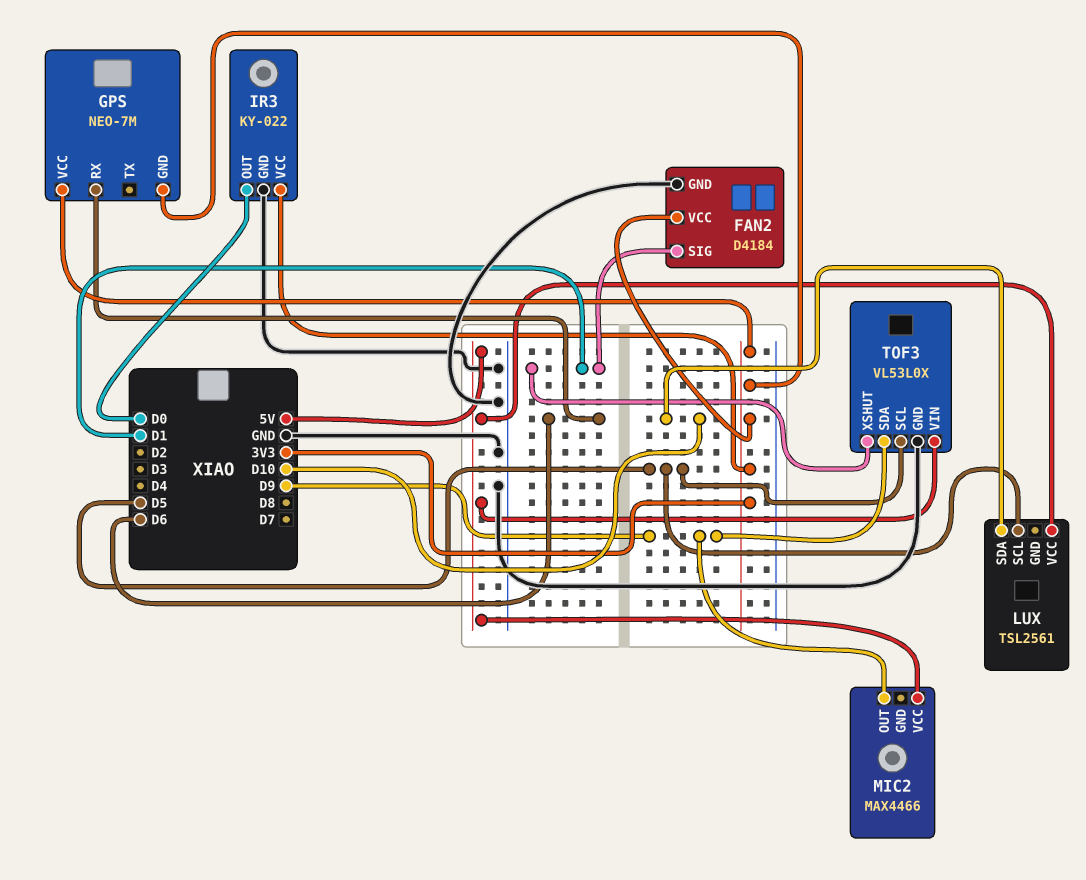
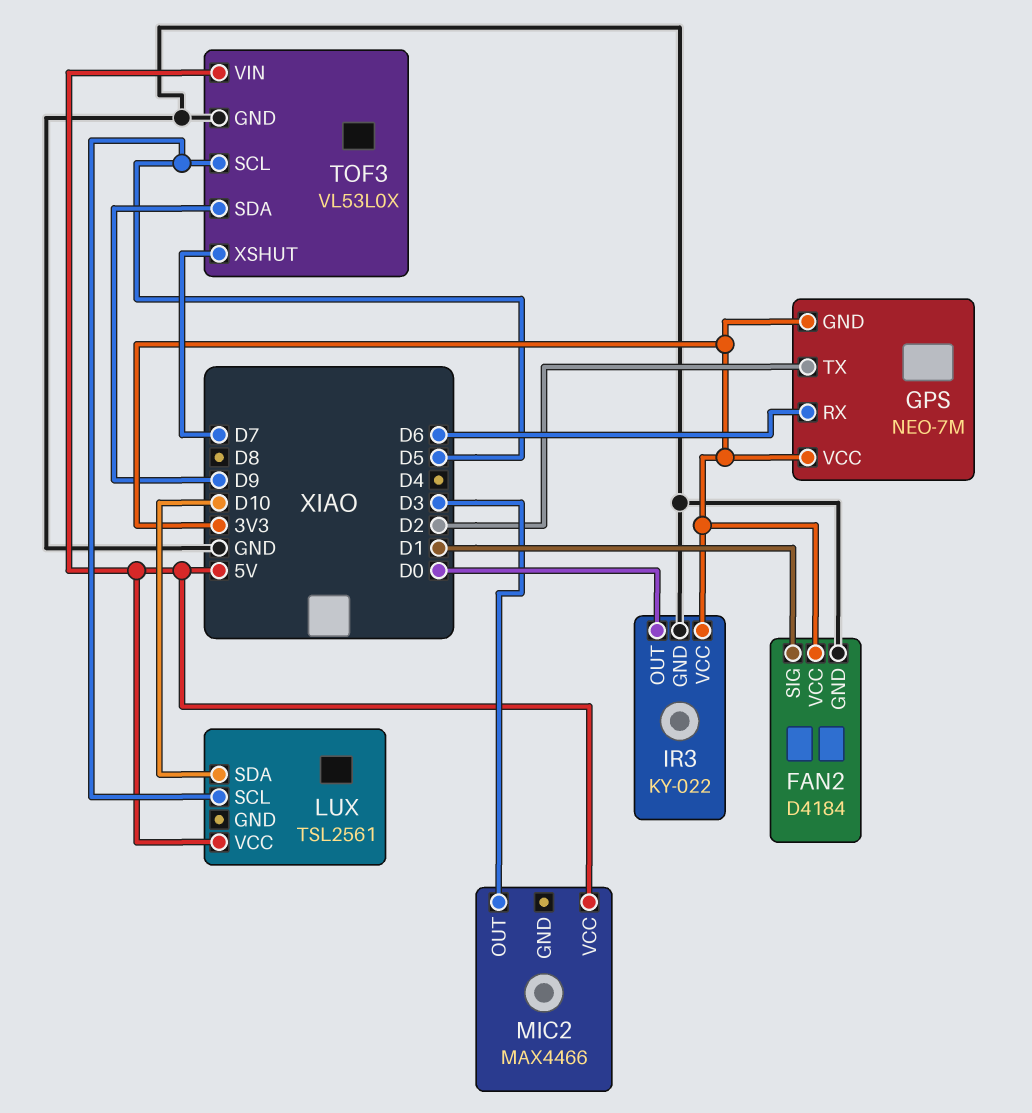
GPS pin TX: none -> D2
MIC2 pin OUT: D9 -> D3
TOF3 pin XSHUT: D1 -> D7

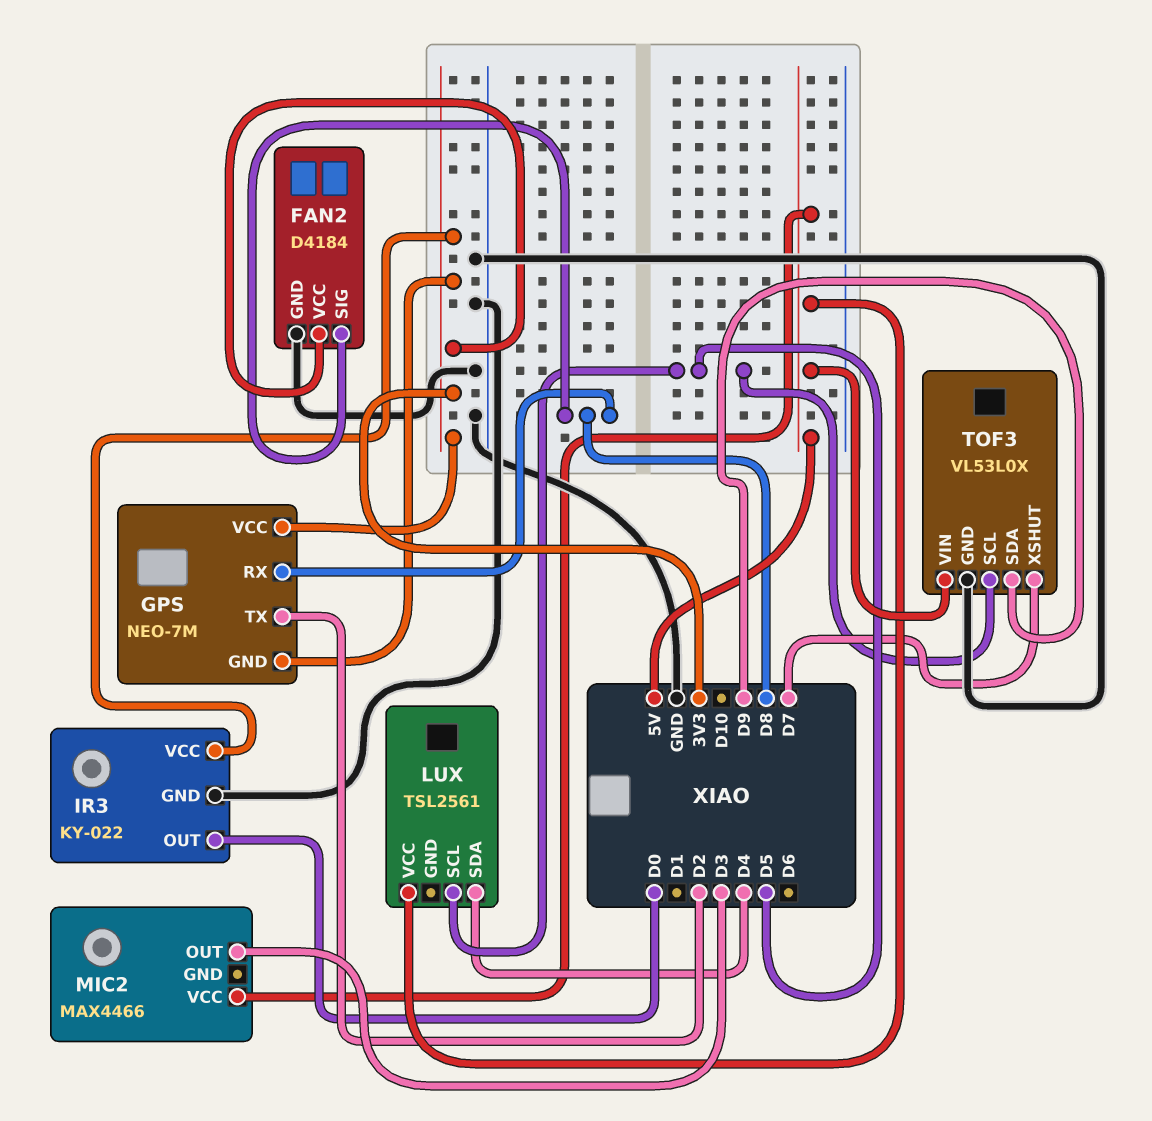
FAN2 pin SIG: D1 -> D8
GPS pin RX: D6 -> D8
LUX pin SDA: D10 -> D4

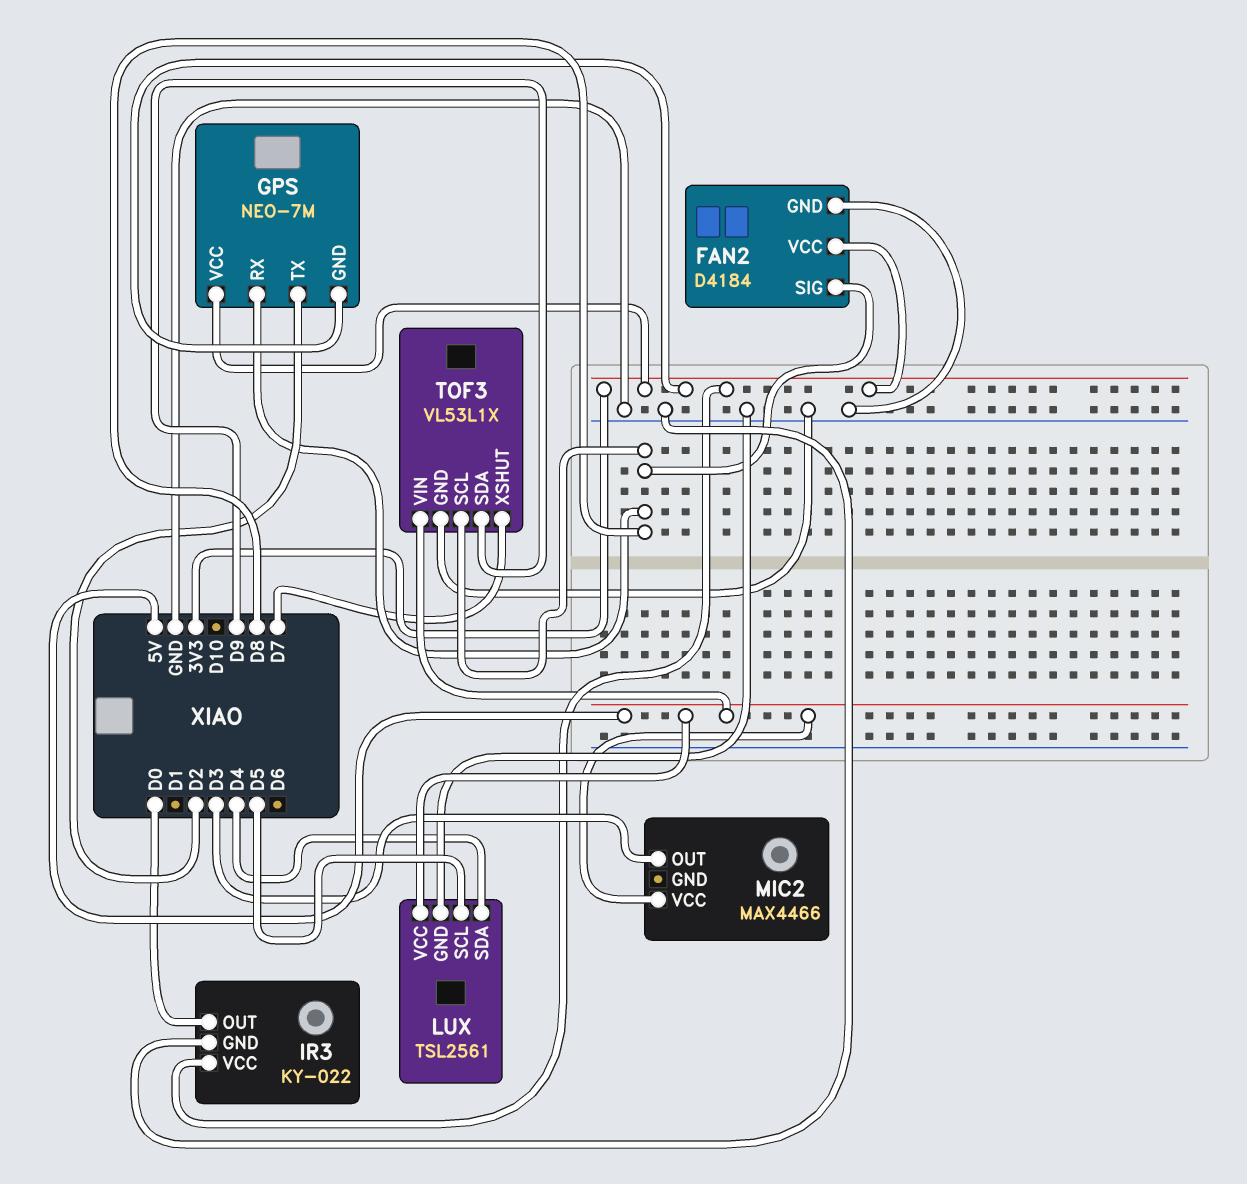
LUX pin GND: none -> GND
TOF3: VL53L0X -> VL53L1X
TOF3 pin SCL: D5 -> D8

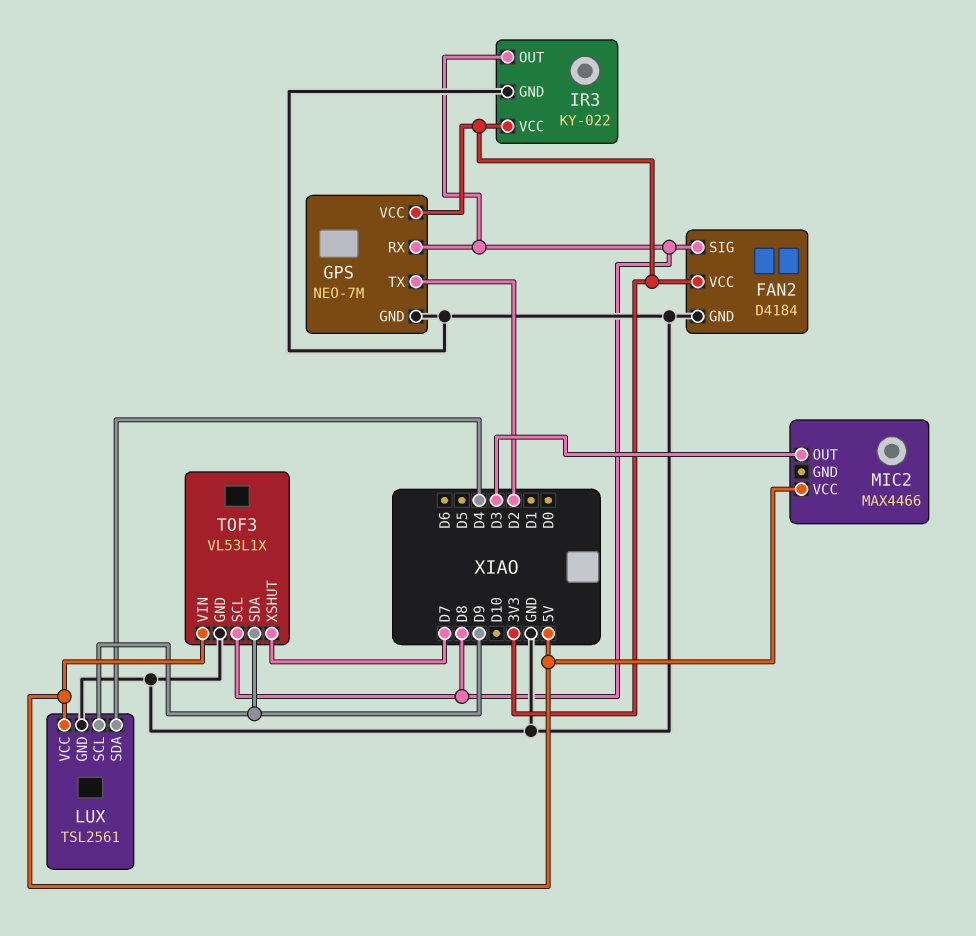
GPS pin GND: 3V3 -> GND
IR3 pin OUT: D0 -> D8
LUX pin SCL: D5 -> D9

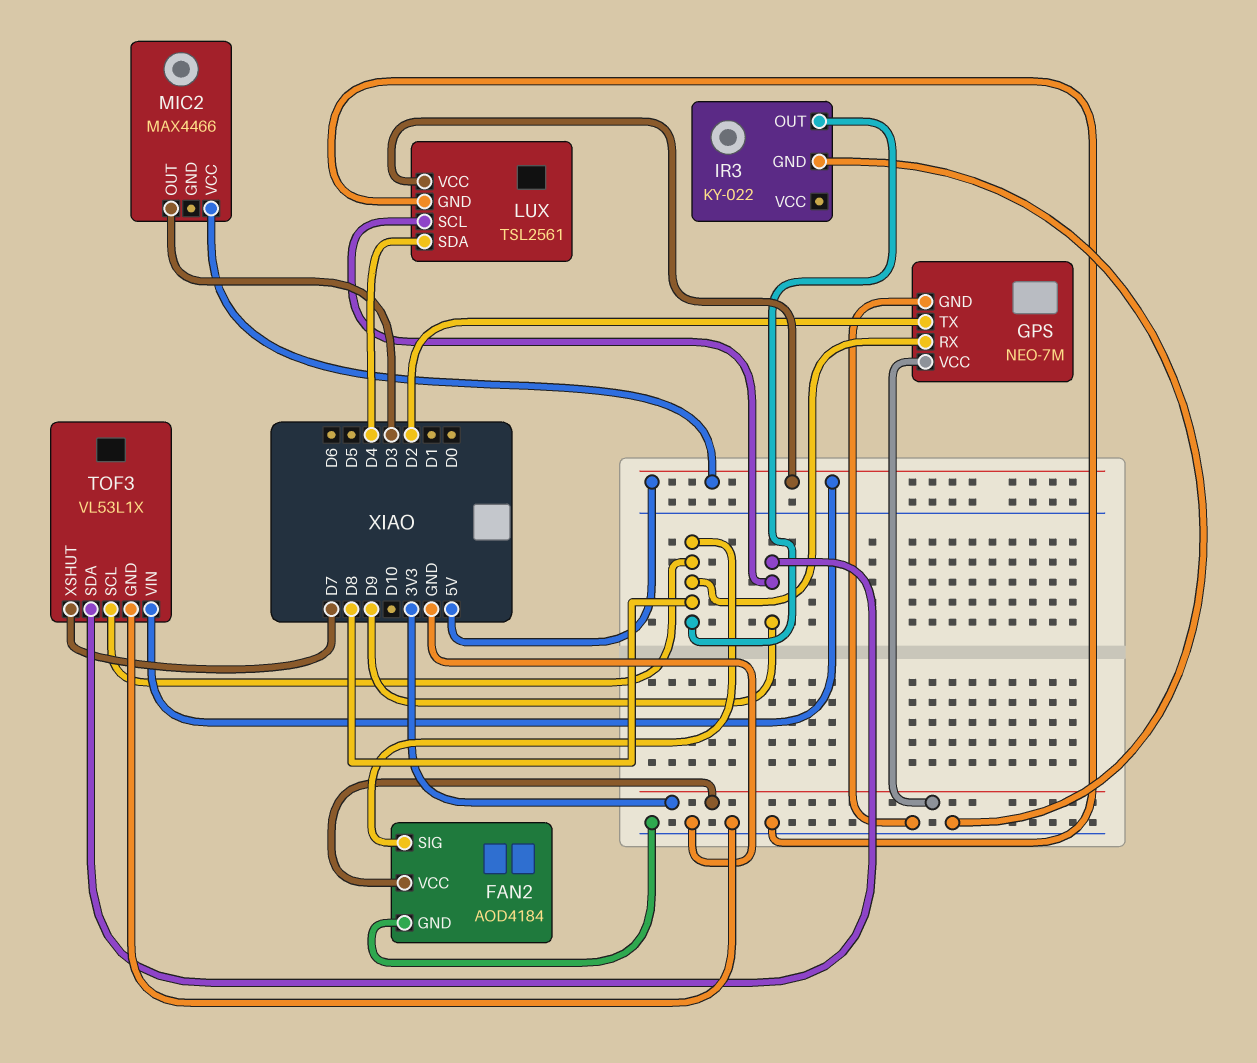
FAN2: D4184 -> AOD4184
IR3 pin VCC: 3V3 -> none

